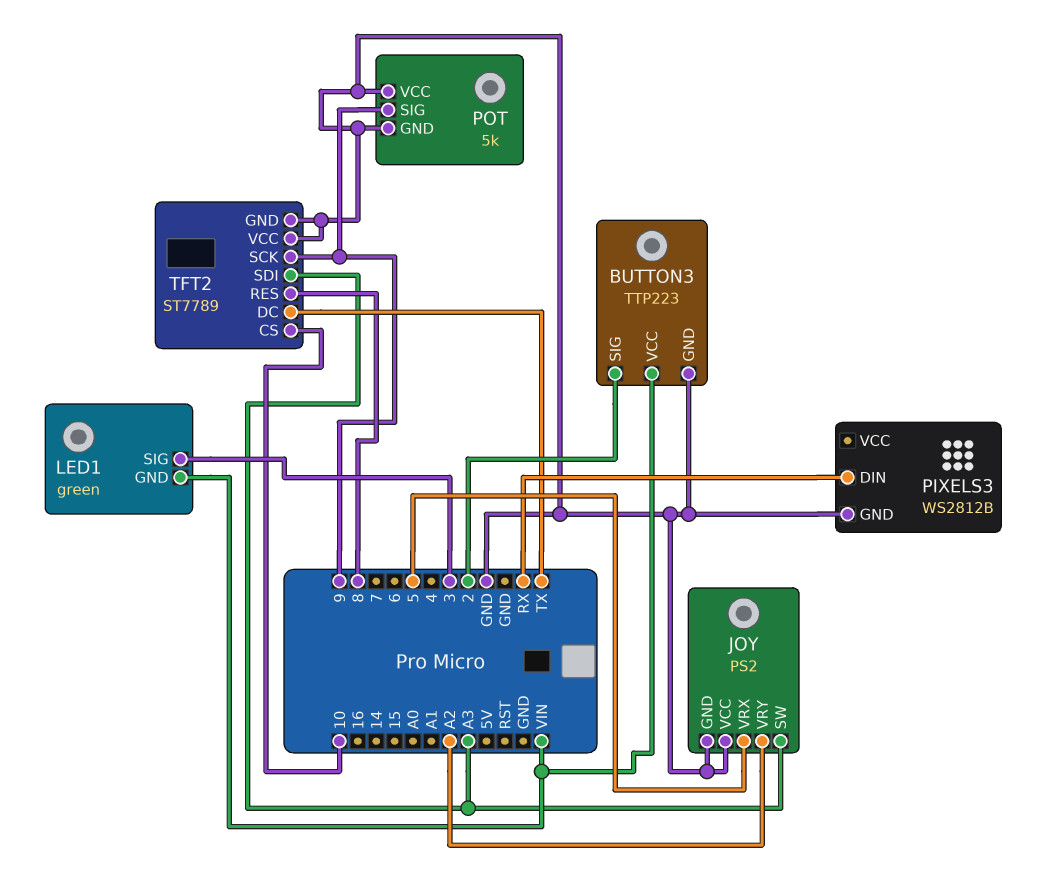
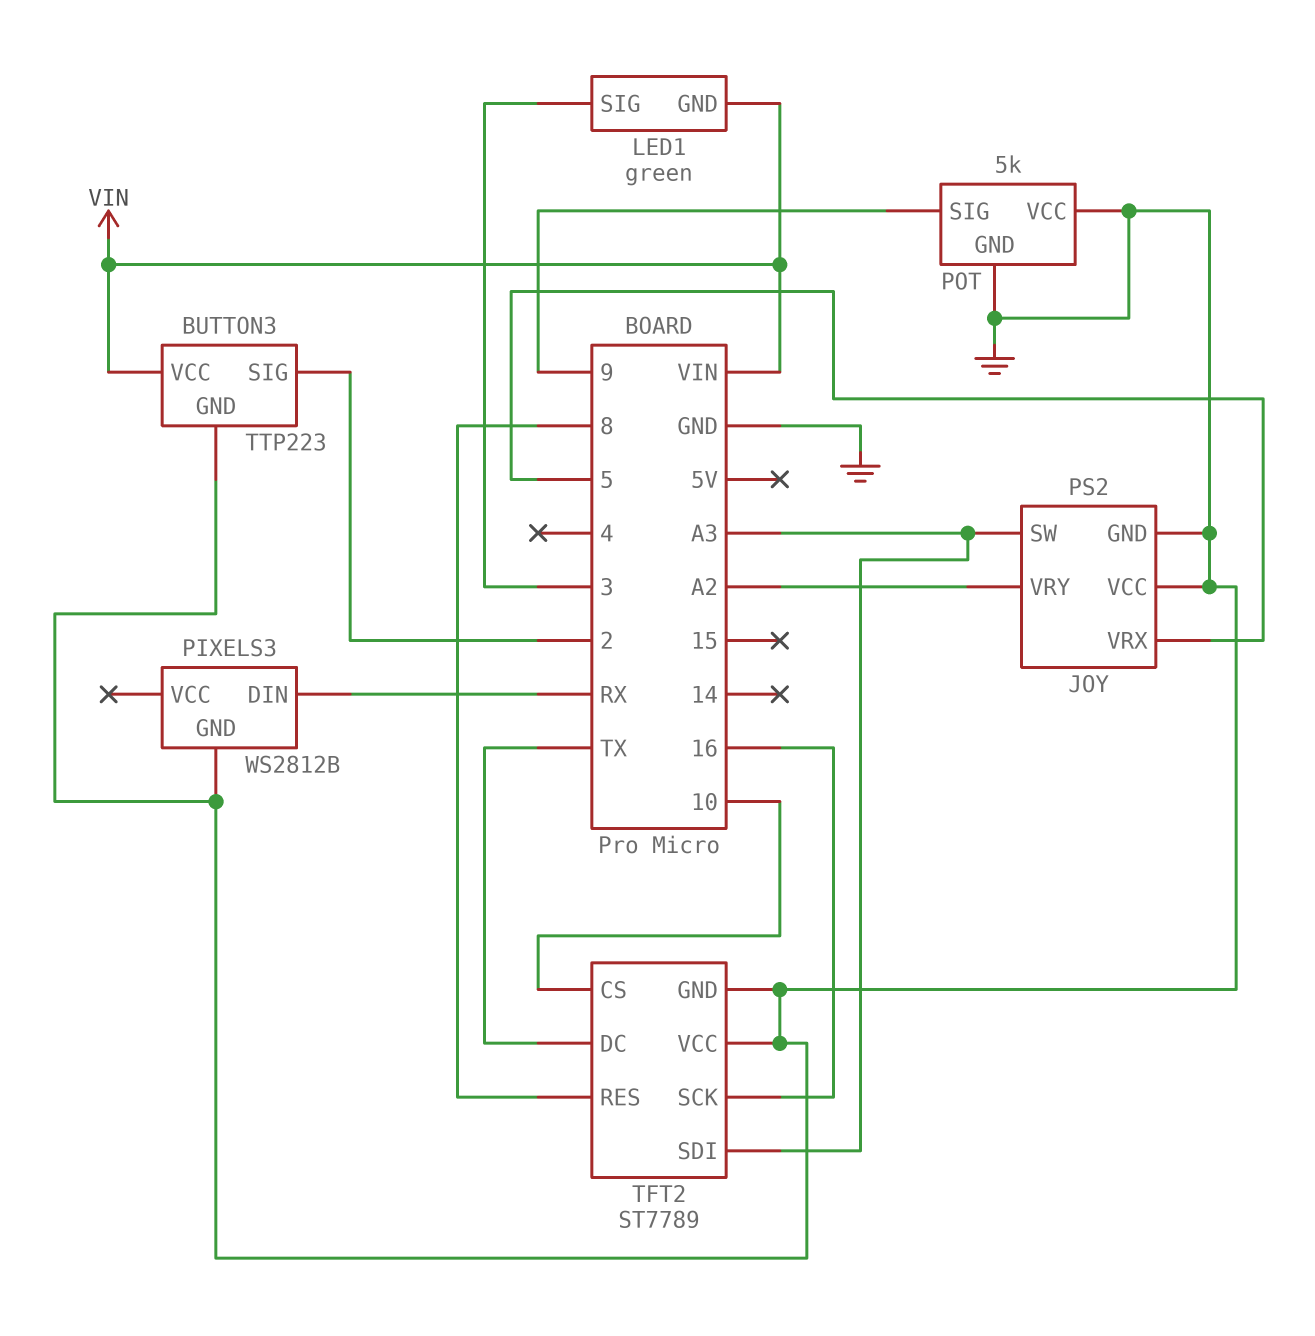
TFT2 pin SCK: 9 -> 16

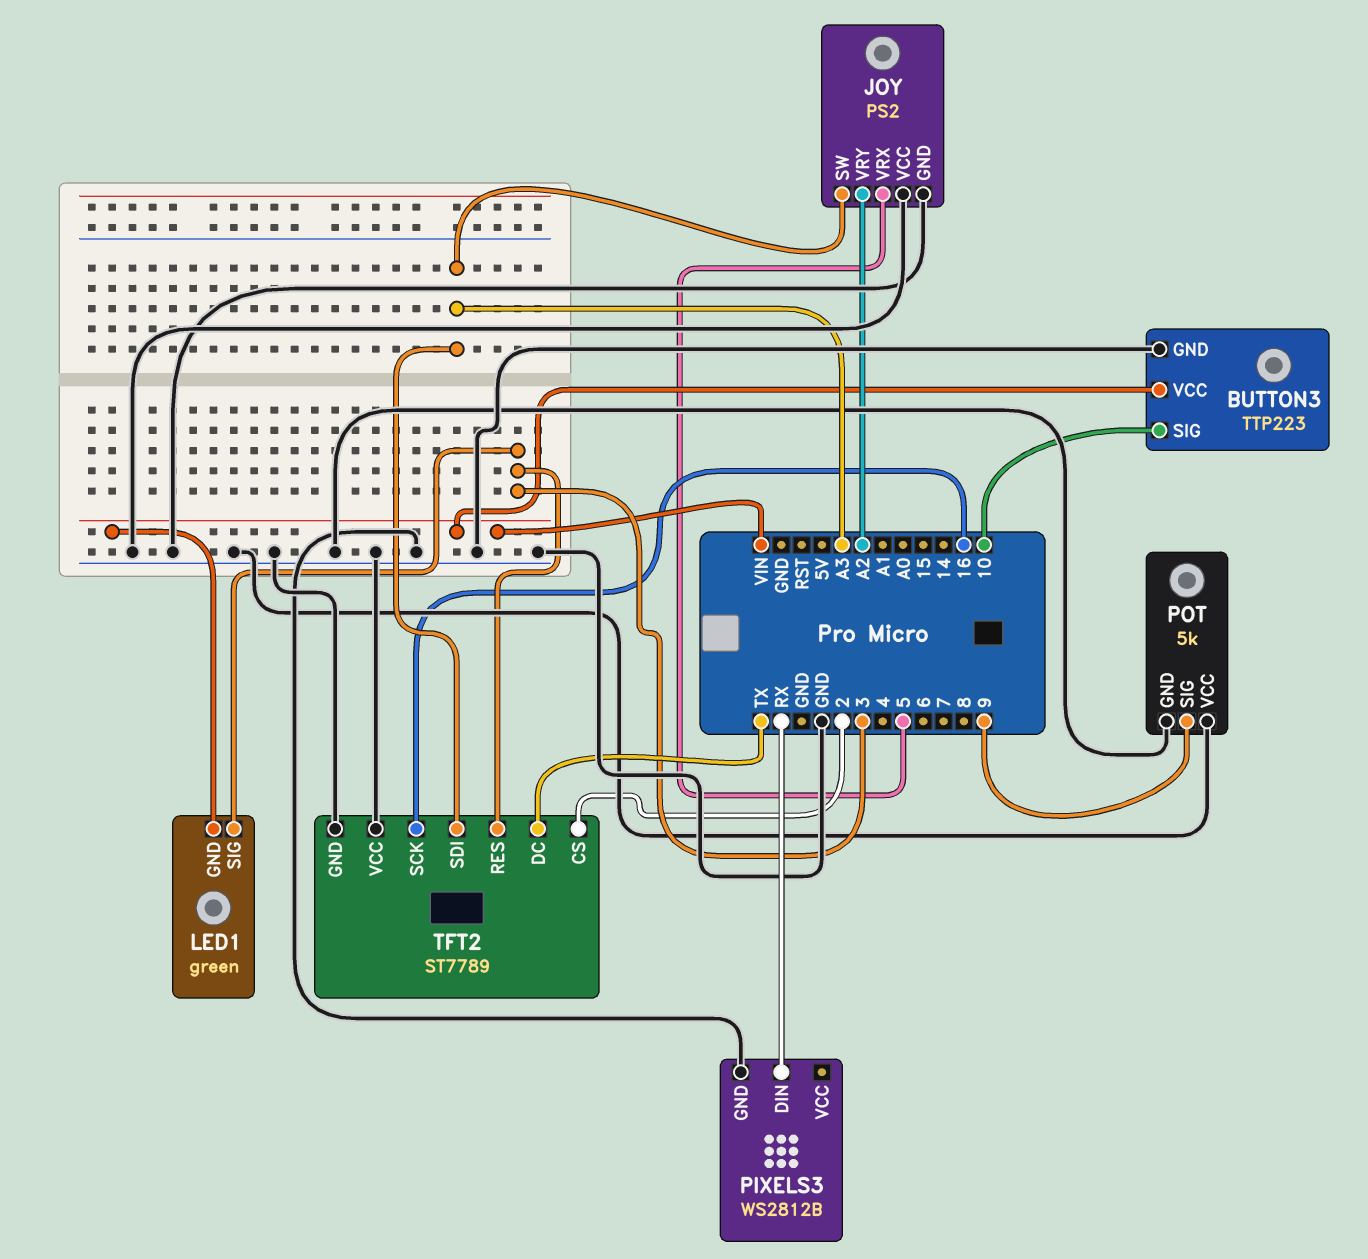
BUTTON3 pin SIG: 2 -> 10
TFT2 pin CS: 10 -> 2
TFT2 pin RES: 8 -> 3

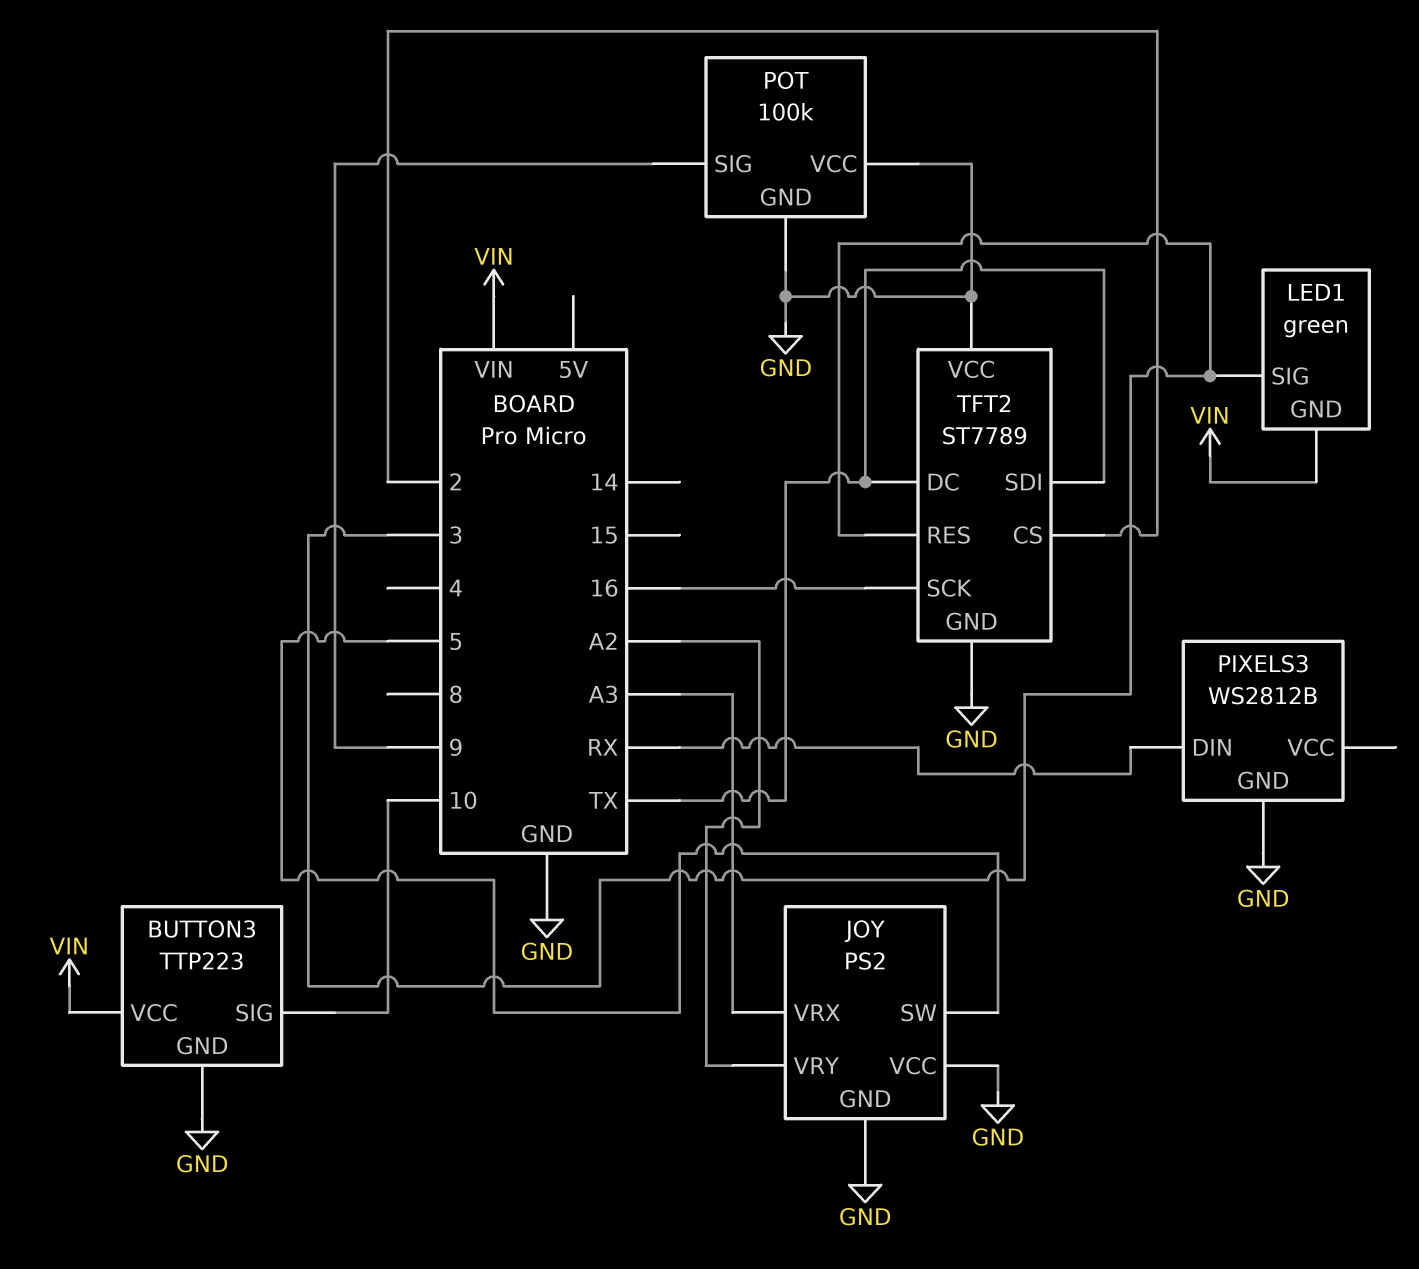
JOY pin SW: A3 -> 5
JOY pin VRX: 5 -> A3
POT: 5k -> 100k
TFT2 pin SDI: A3 -> TX

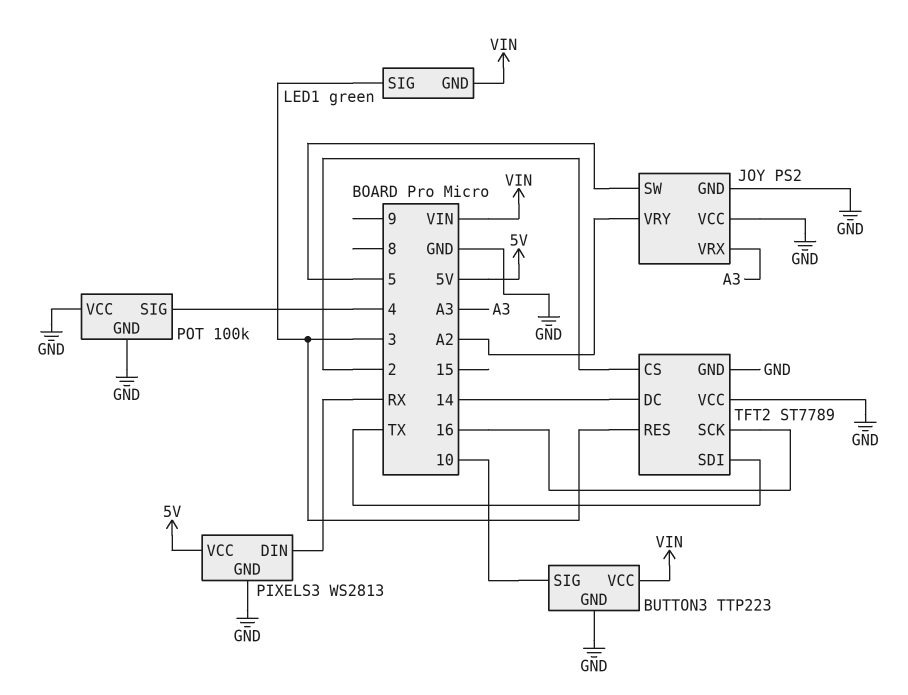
PIXELS3: WS2812B -> WS2813
PIXELS3 pin VCC: none -> 5V
POT pin SIG: 9 -> 4
TFT2 pin DC: TX -> 14

